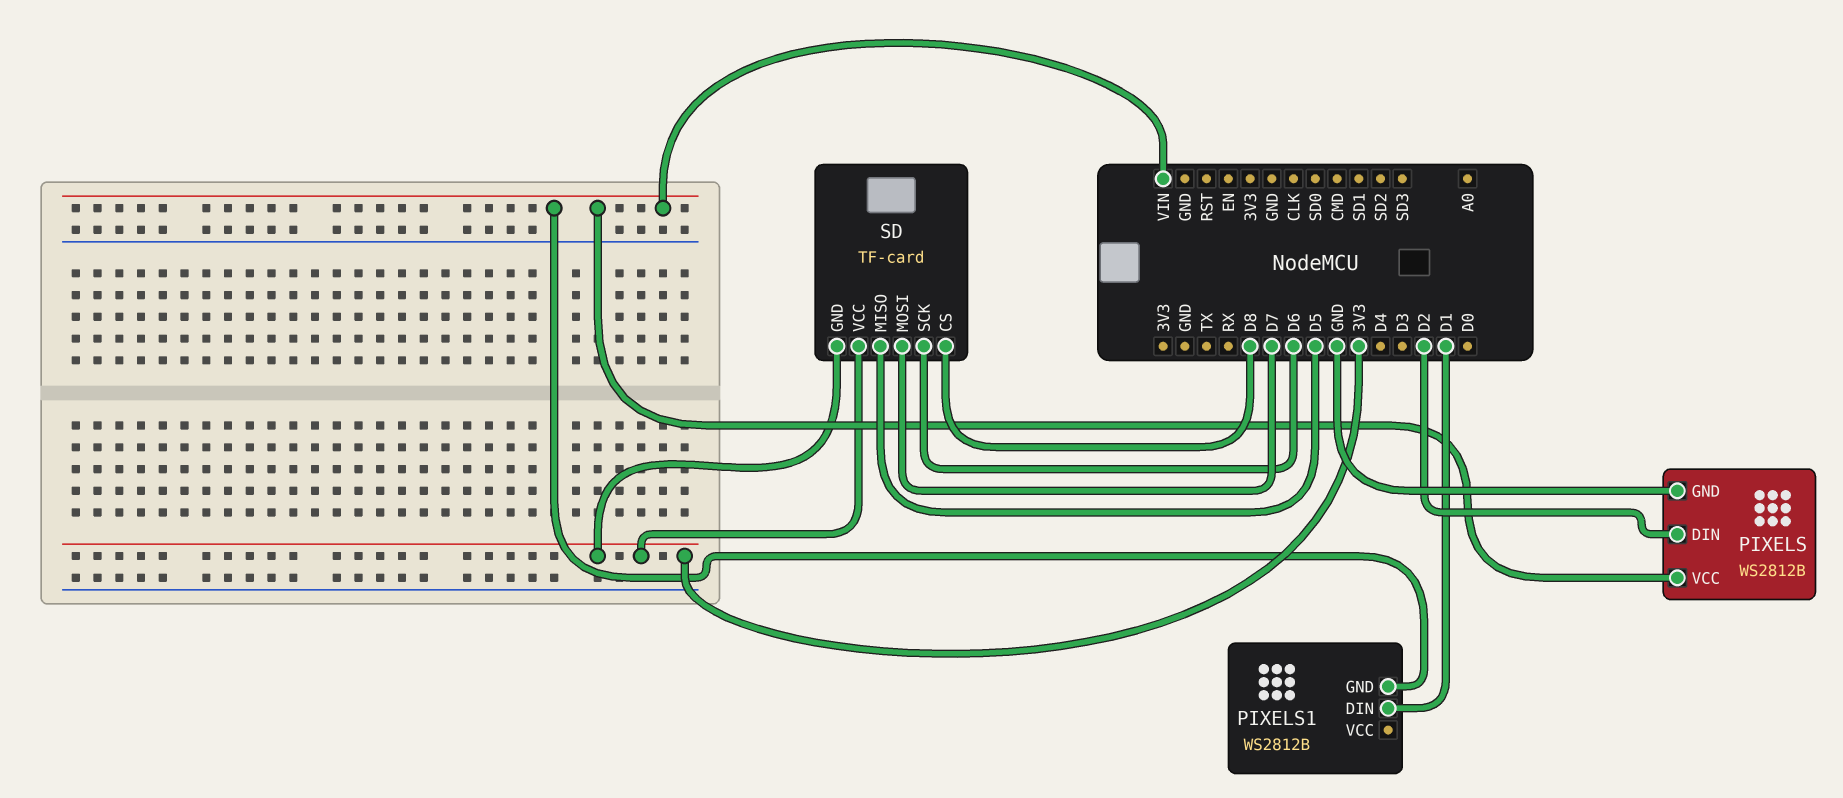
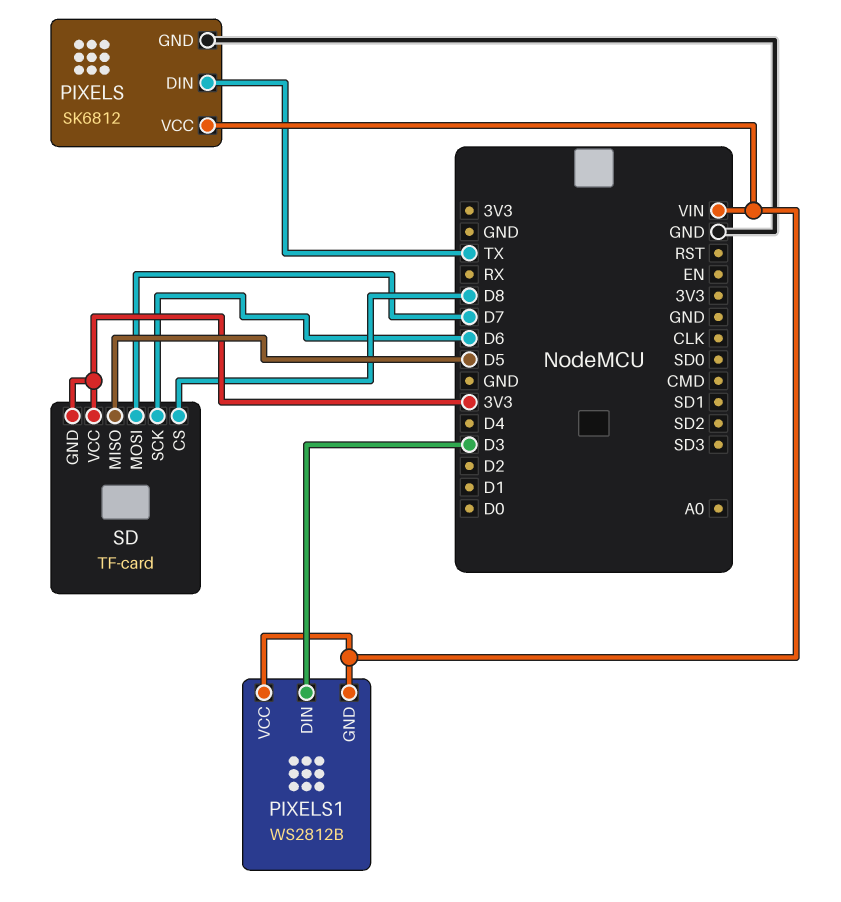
PIXELS: WS2812B -> SK6812
PIXELS pin DIN: D2 -> TX
PIXELS1 pin DIN: D1 -> D3
PIXELS1 pin VCC: none -> VIN

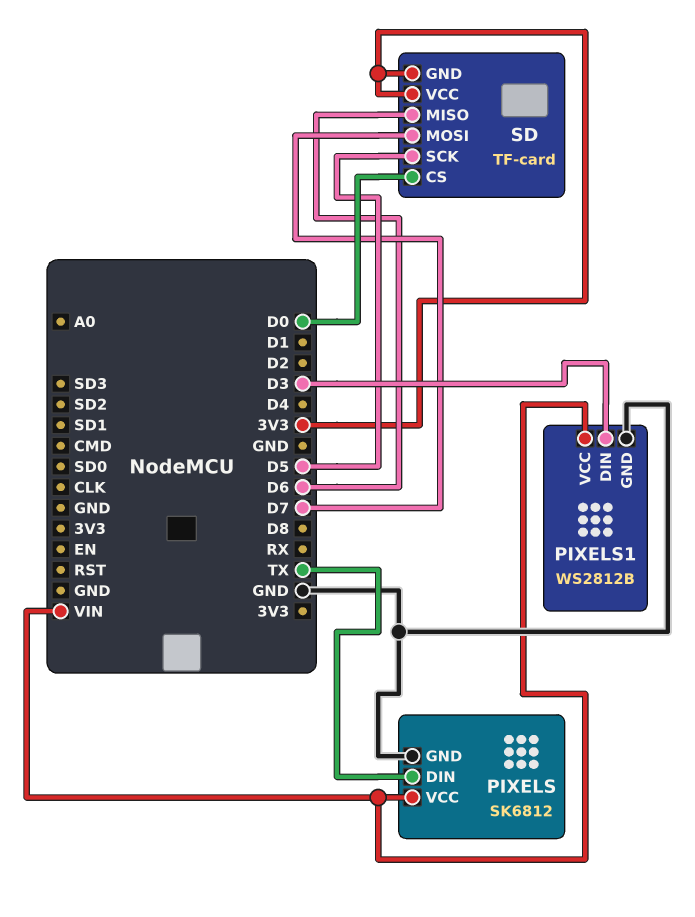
PIXELS1 pin GND: VIN -> GND
SD pin CS: D8 -> D0
SD pin MISO: D5 -> D6
SD pin SCK: D6 -> D5

